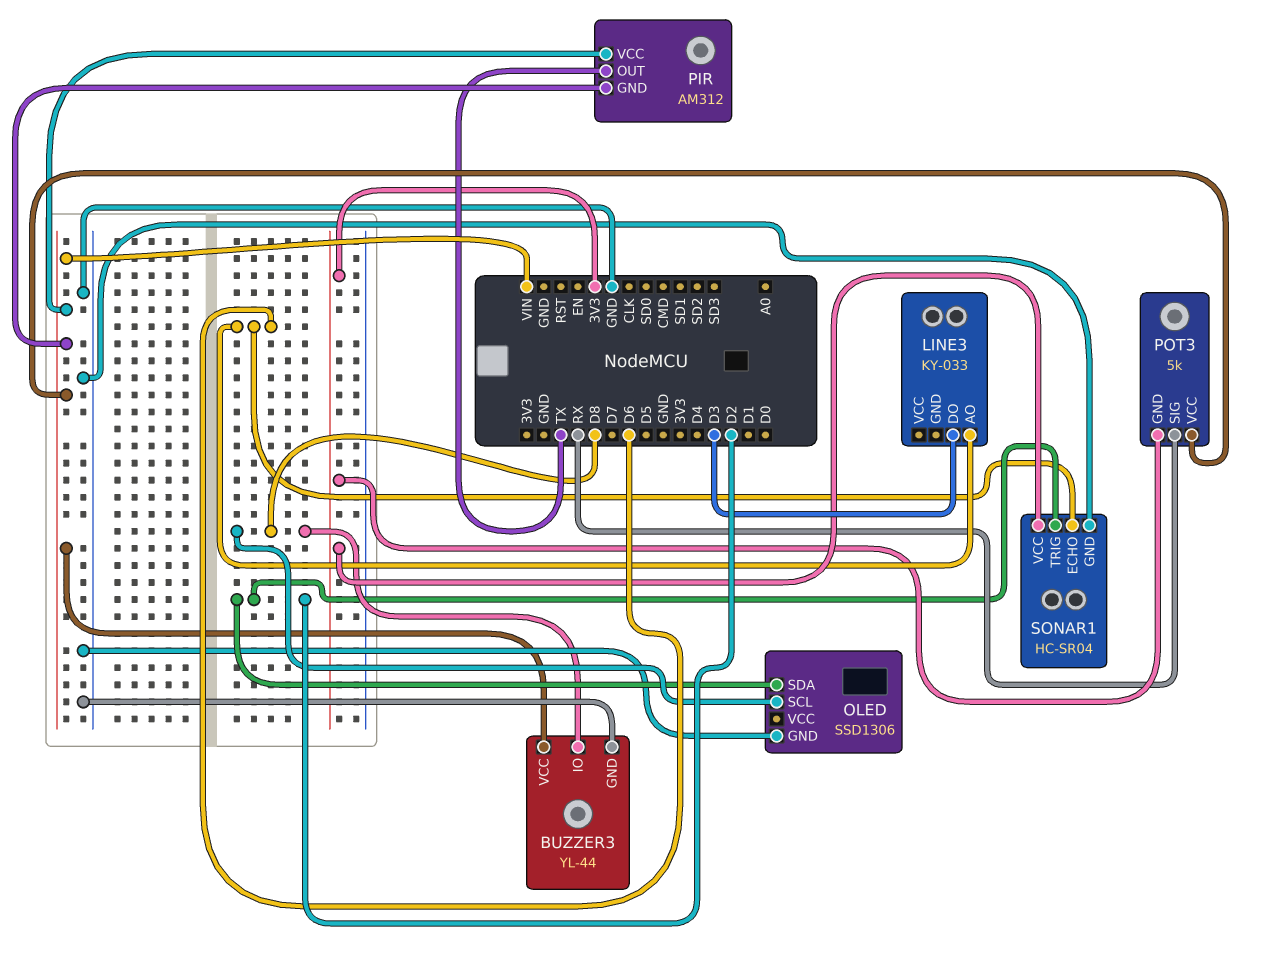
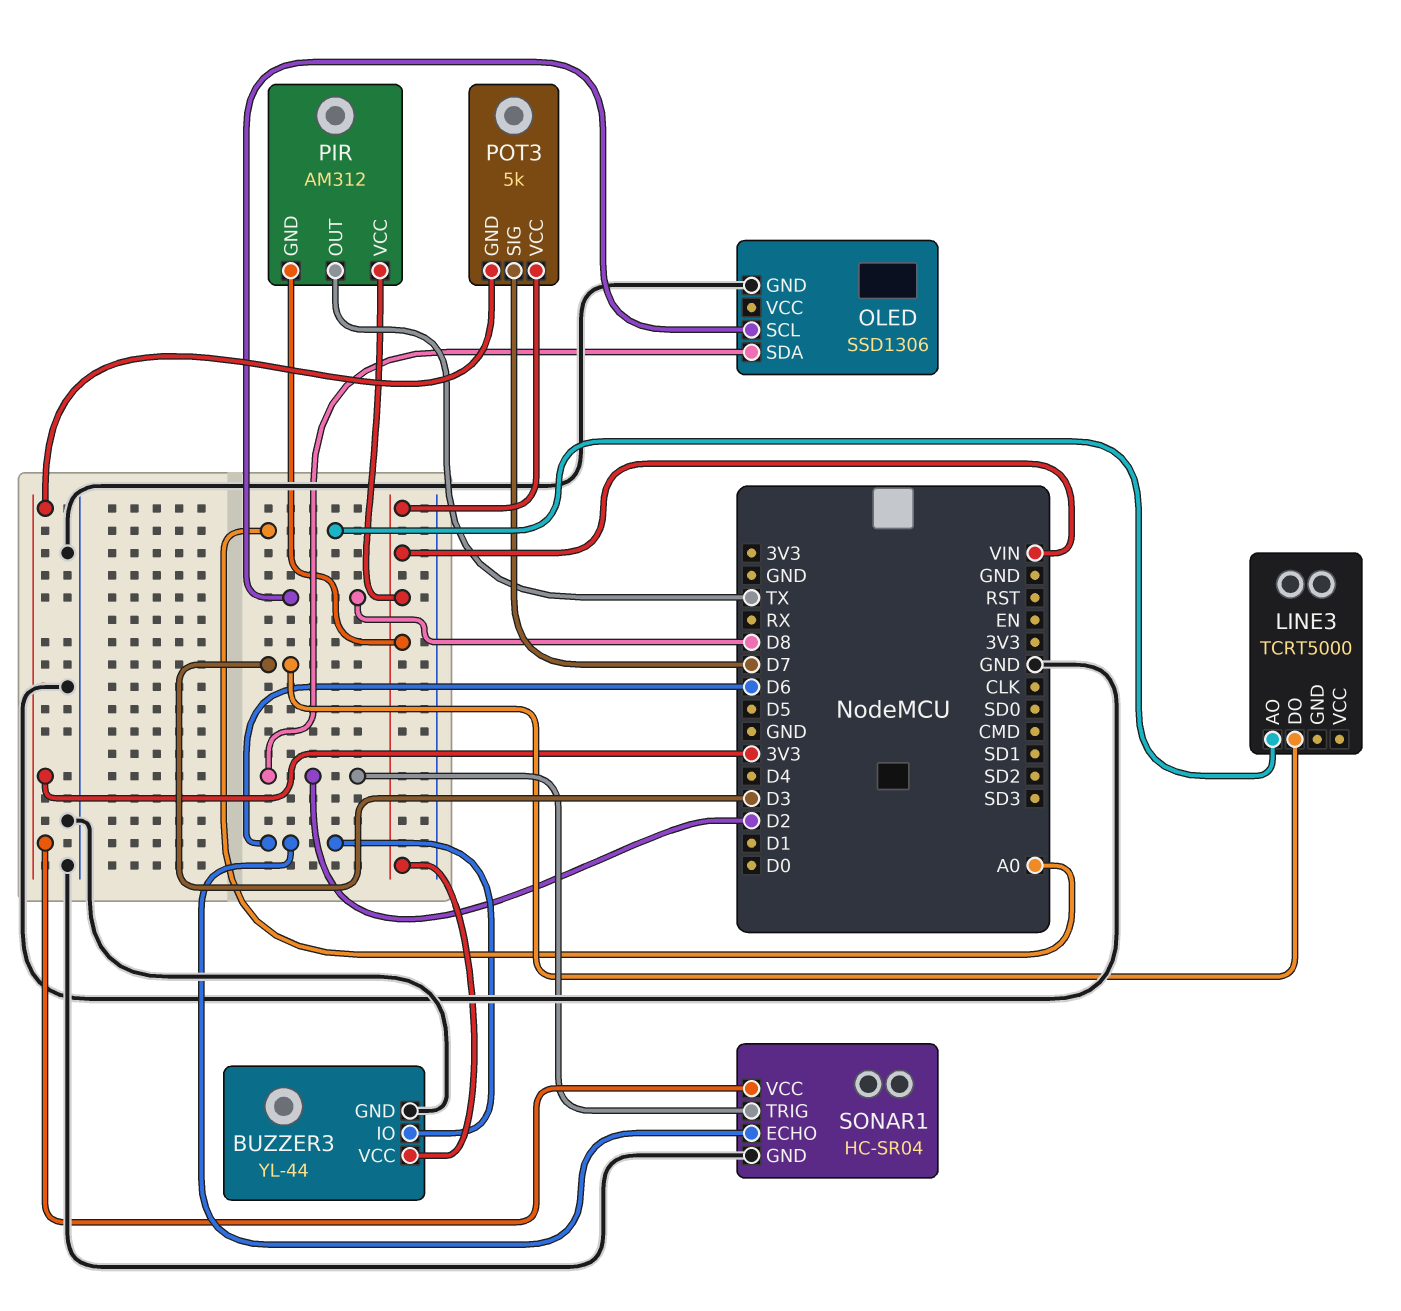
BUZZER3 pin IO: D8 -> D6
LINE3: KY-033 -> TCRT5000
LINE3 pin AO: D6 -> A0
POT3 pin SIG: RX -> D7

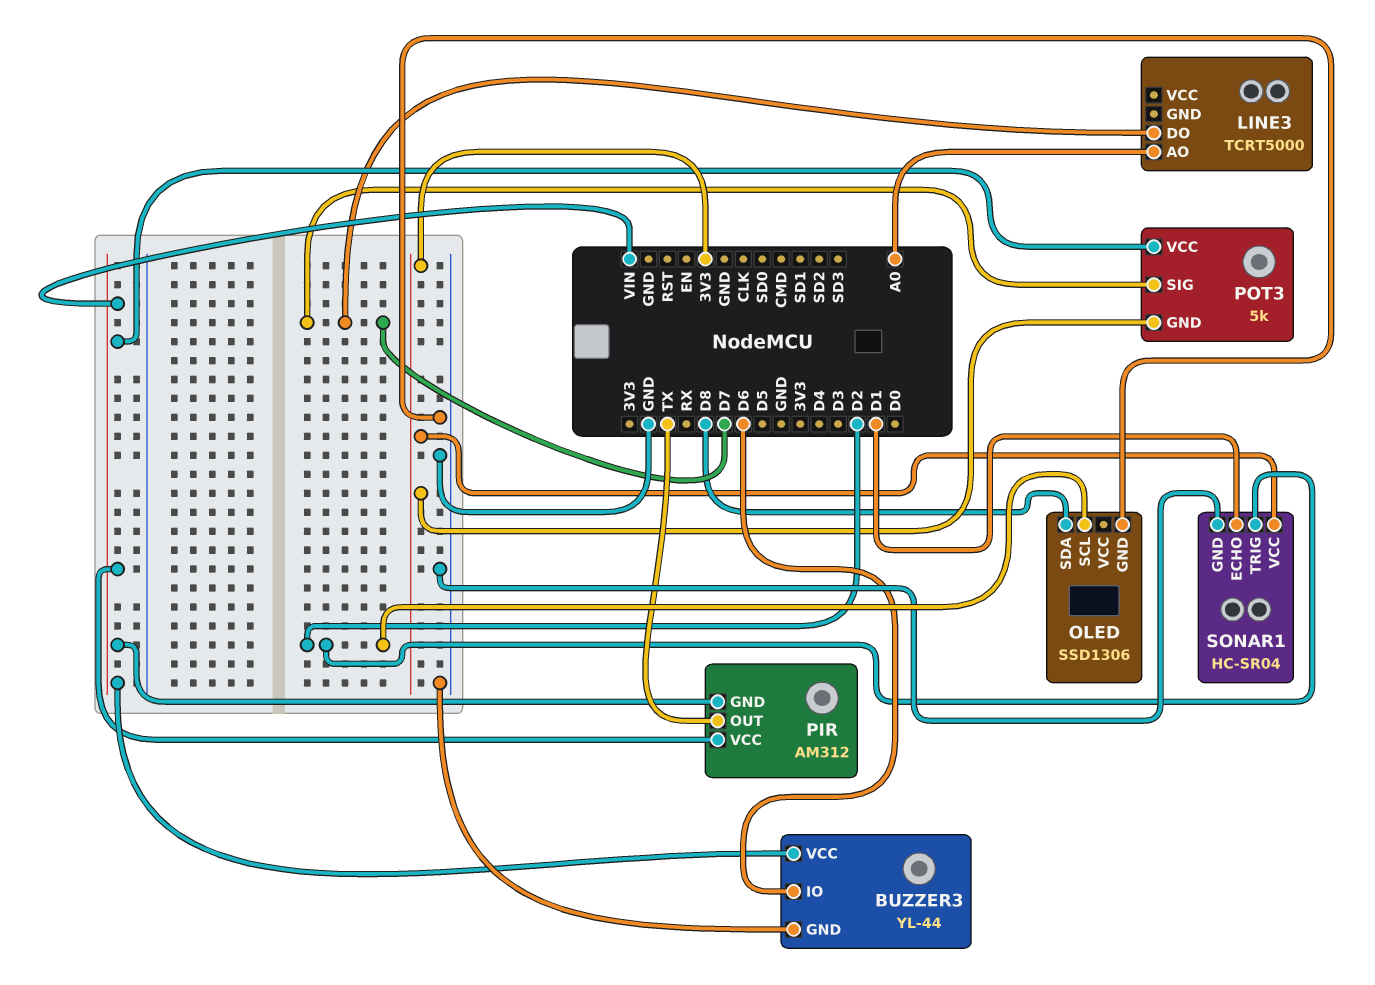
LINE3 pin DO: D3 -> D7
OLED pin SCL: D8 -> D2
OLED pin SDA: D2 -> D8
SONAR1 pin ECHO: D6 -> D1

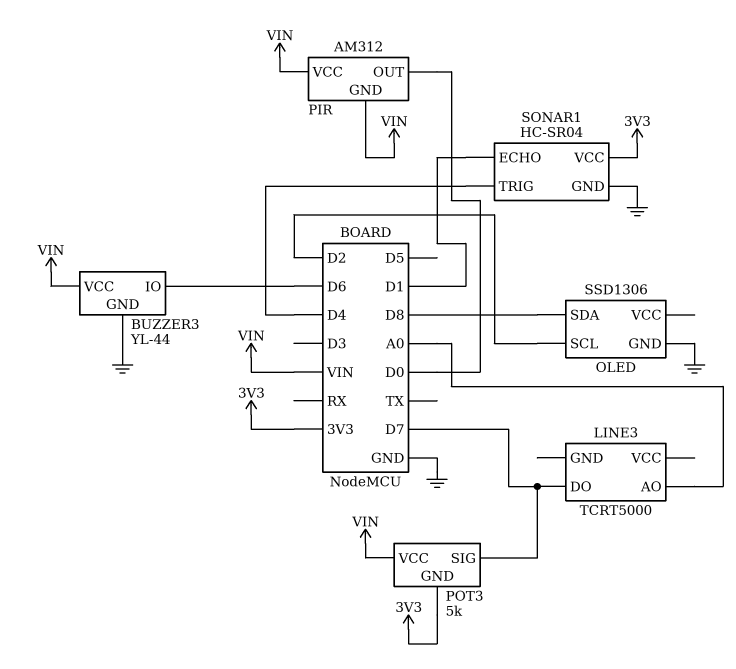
PIR pin OUT: TX -> D0
SONAR1 pin TRIG: D2 -> D4

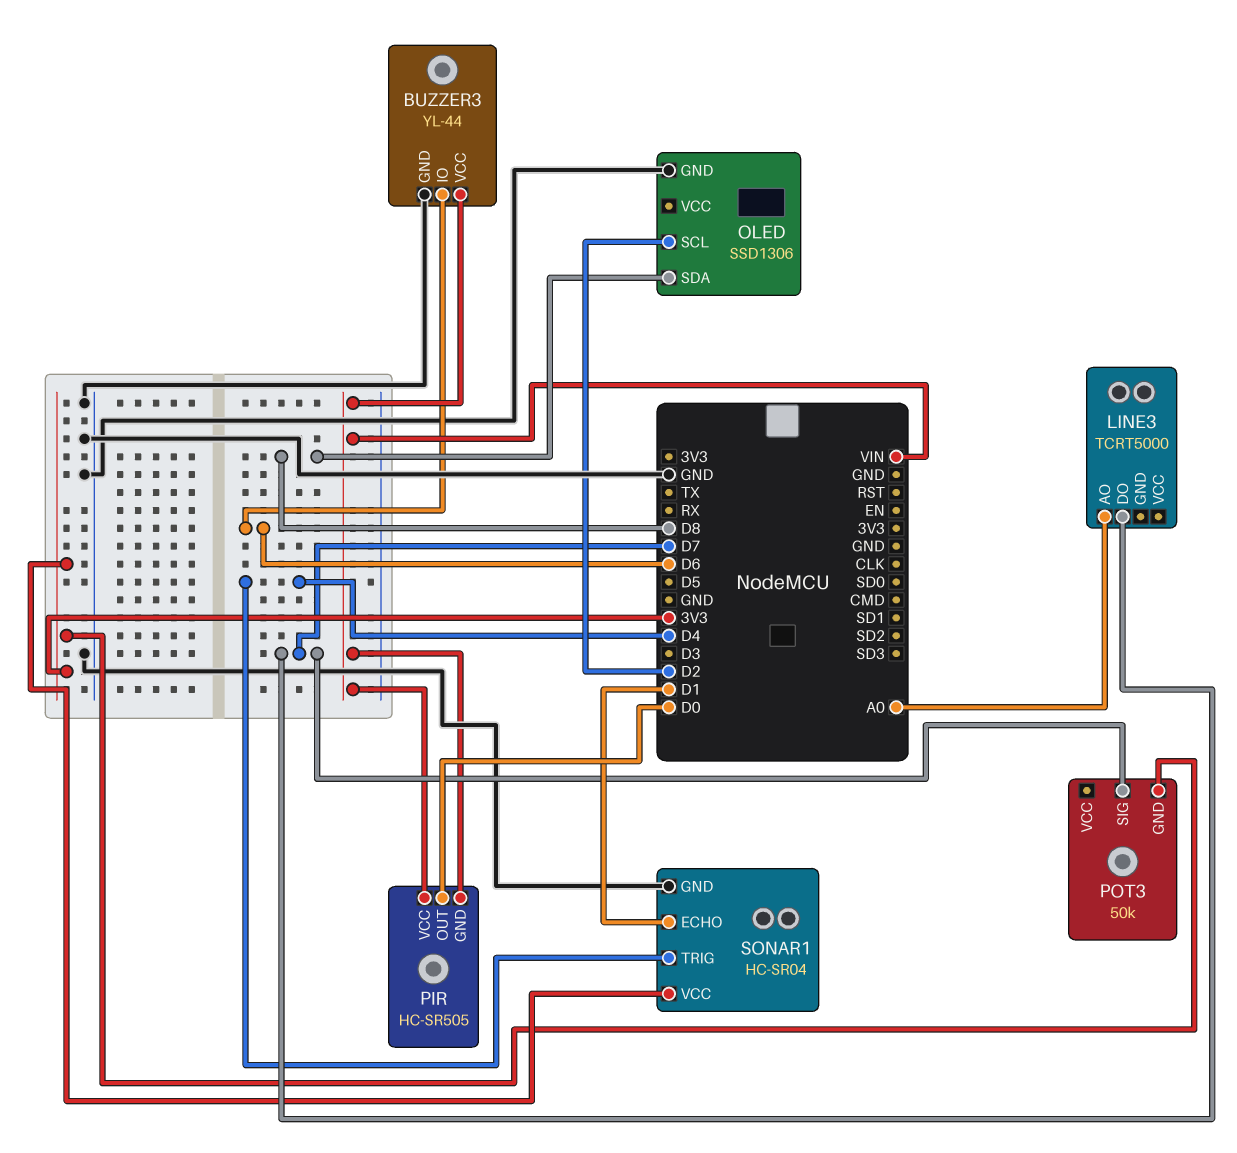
PIR: AM312 -> HC-SR505
POT3: 5k -> 50k
POT3 pin VCC: VIN -> none

